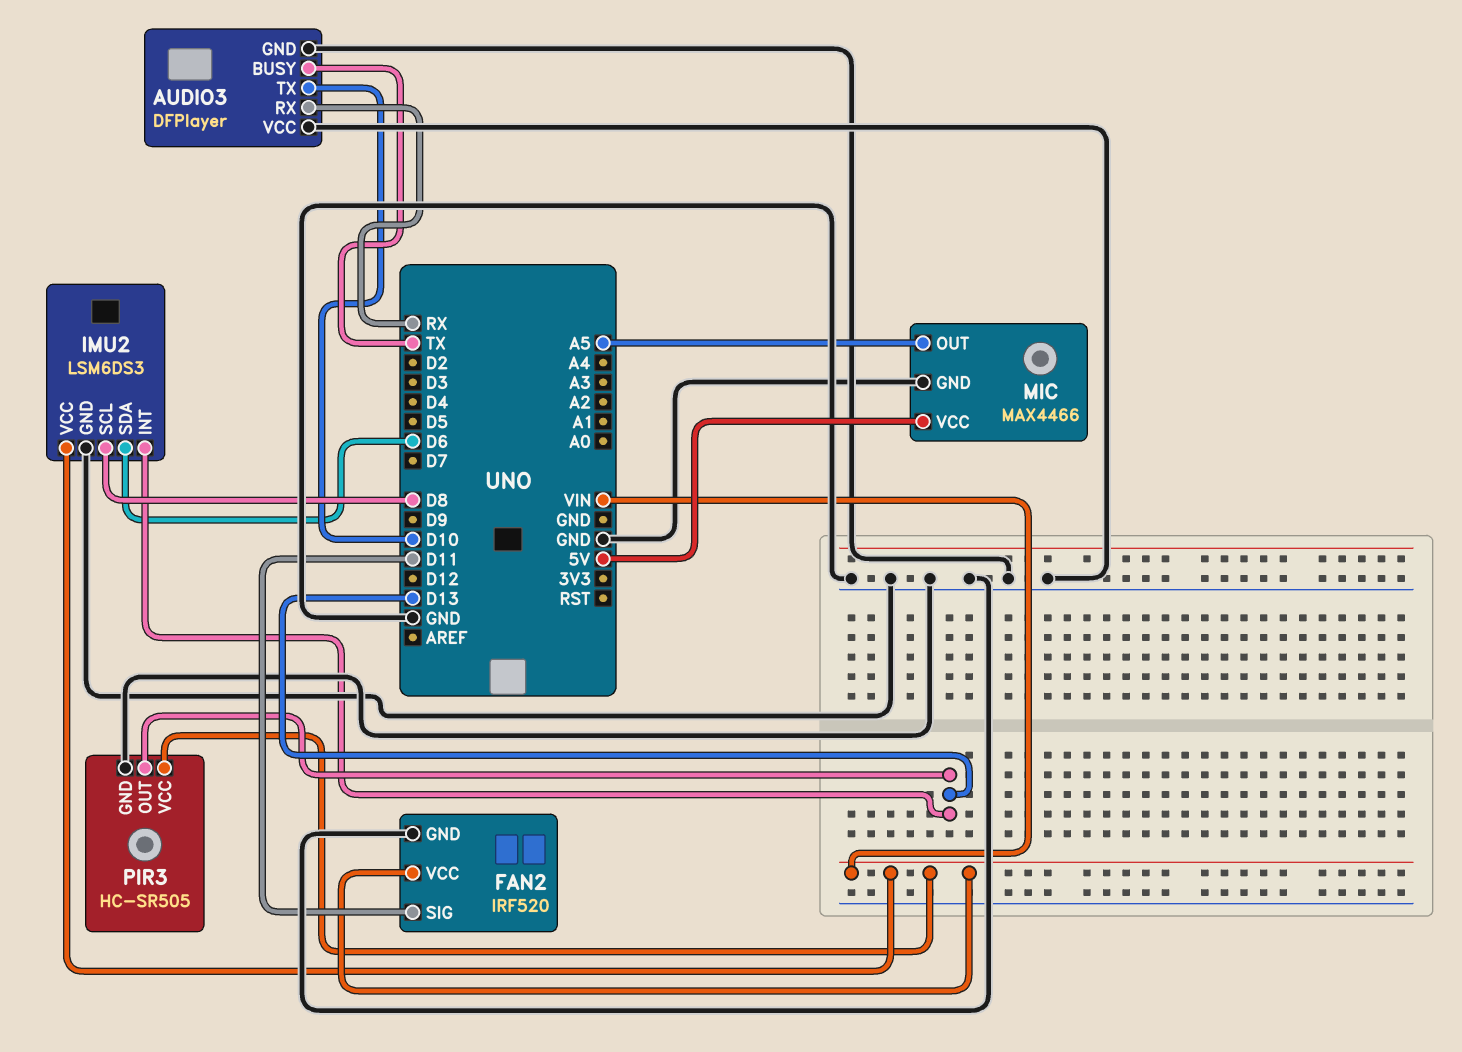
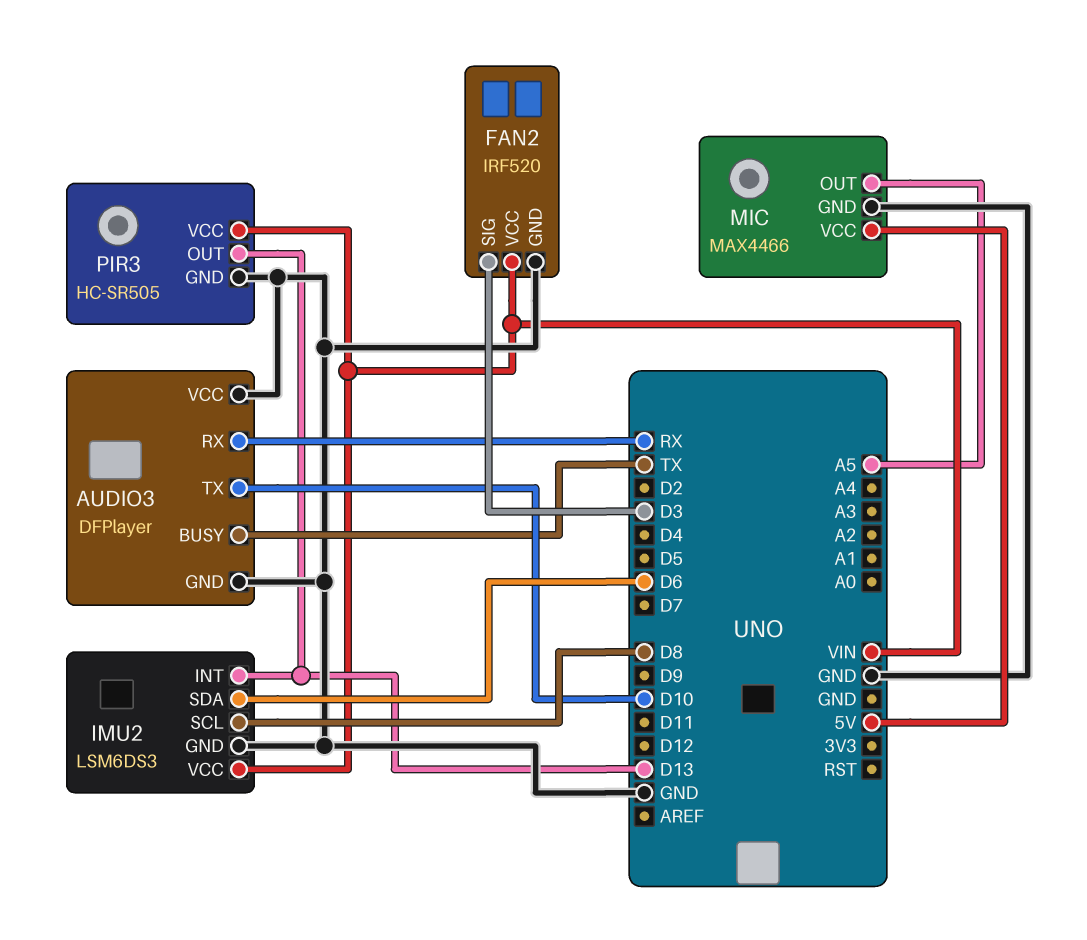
FAN2 pin SIG: D11 -> D3

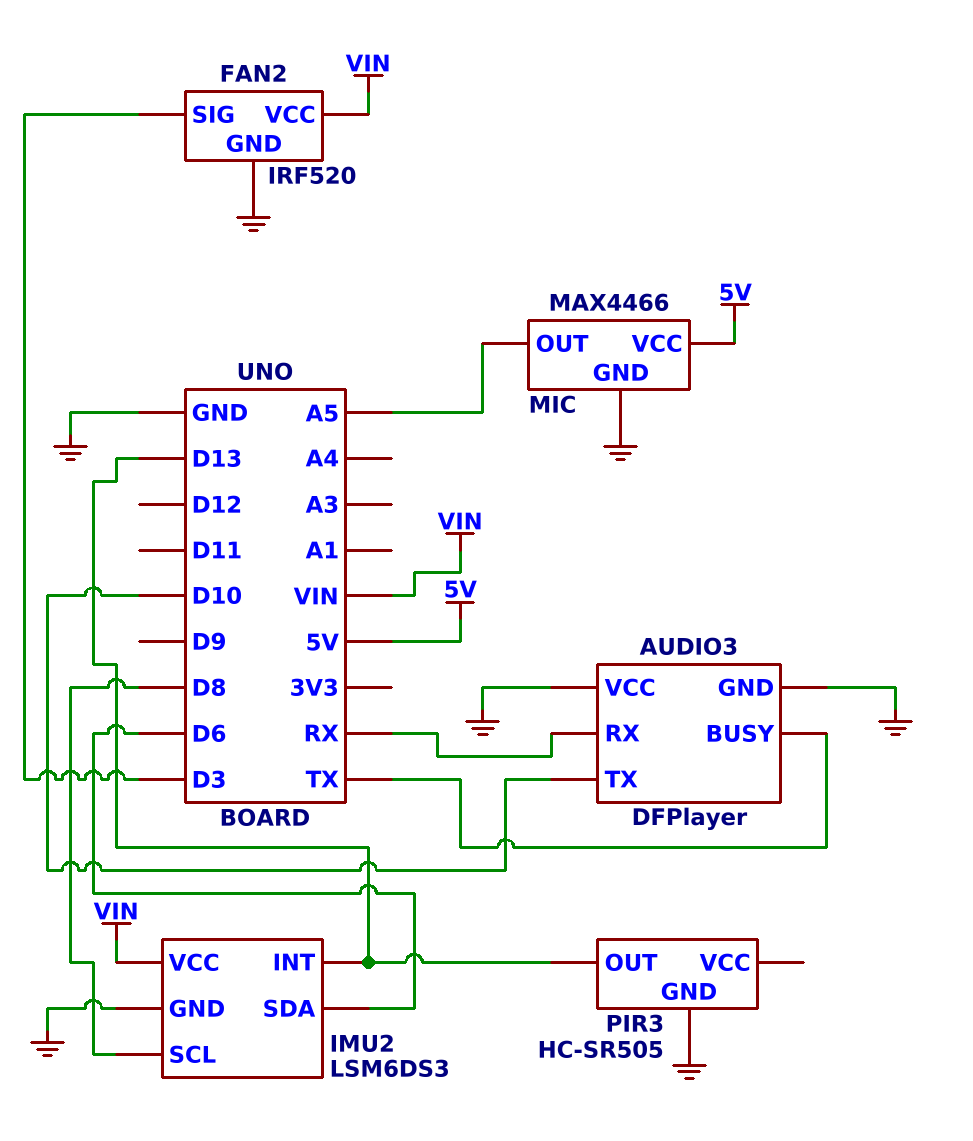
PIR3 pin VCC: VIN -> none

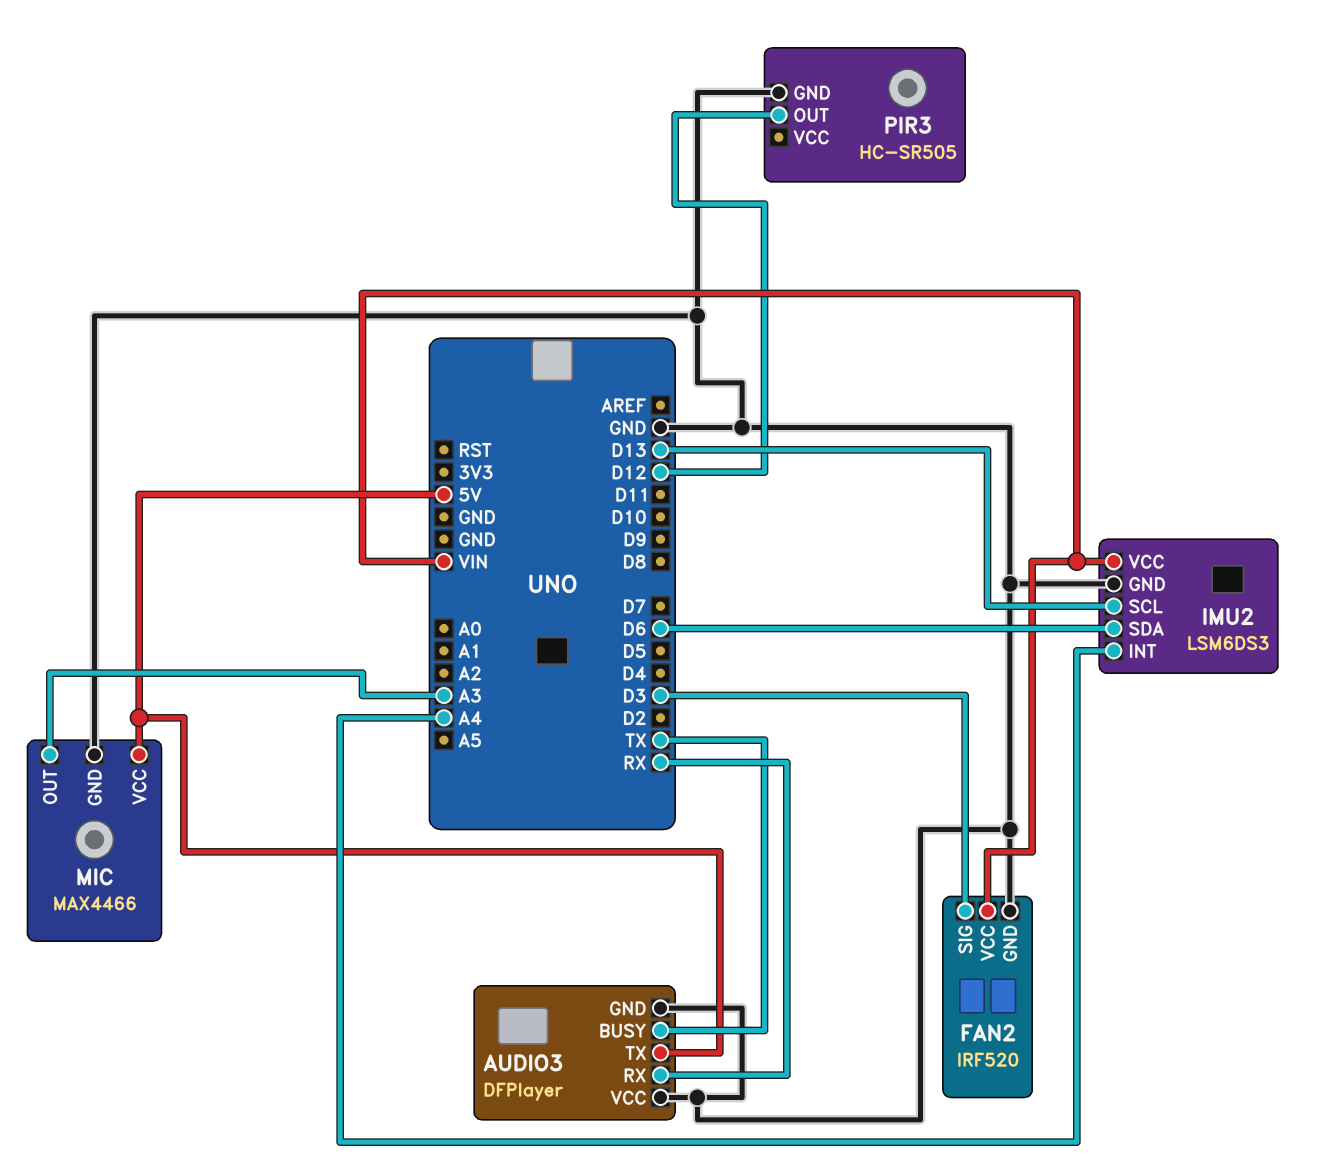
AUDIO3 pin TX: D10 -> 5V
IMU2 pin INT: D13 -> A4
IMU2 pin SCL: D8 -> D13
MIC pin OUT: A5 -> A3
PIR3 pin OUT: D13 -> D12

